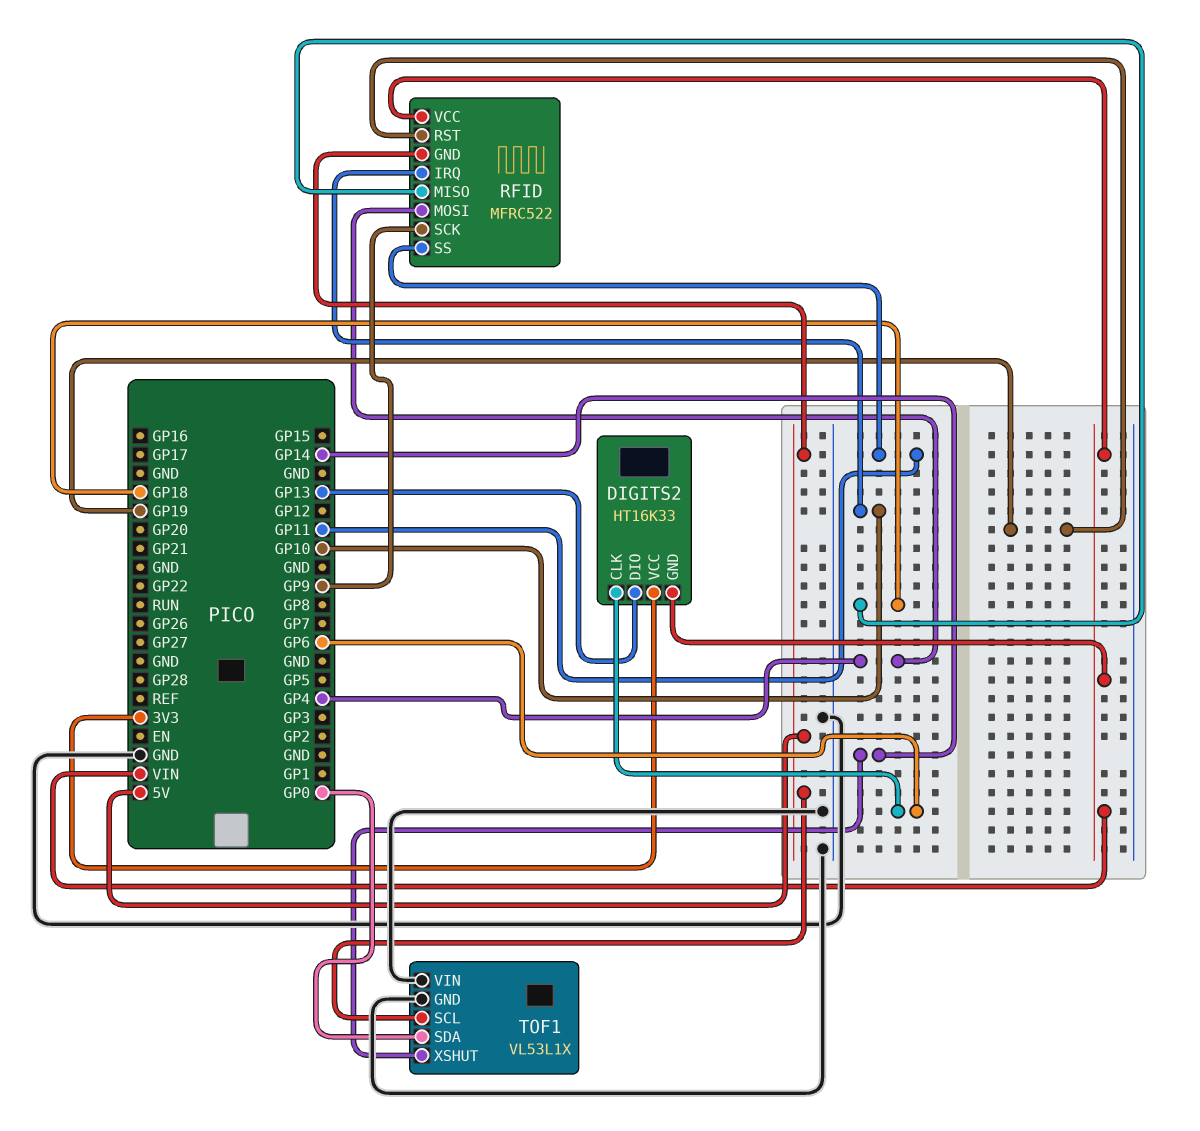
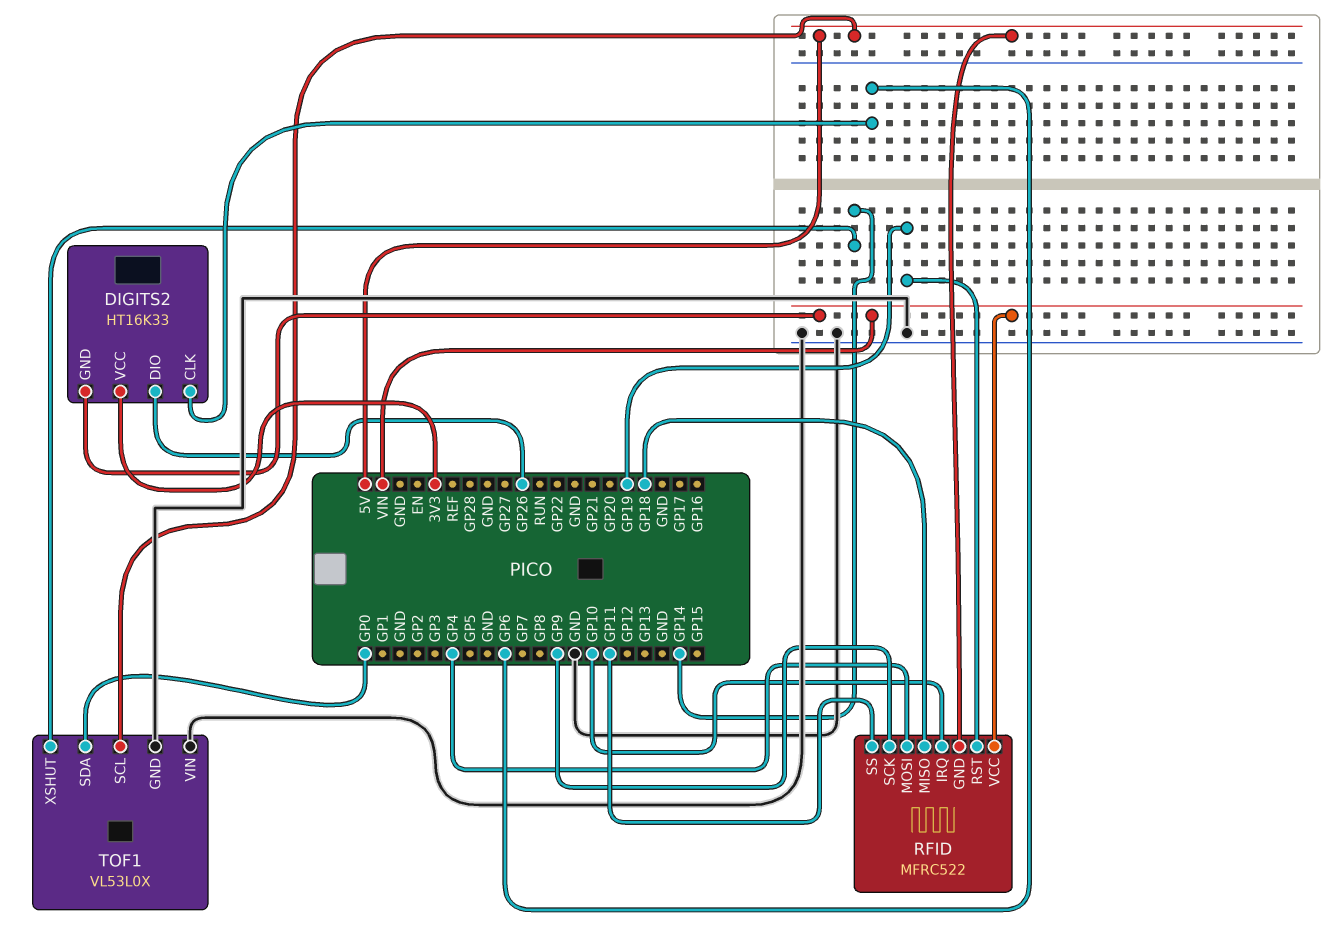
DIGITS2 pin DIO: GP13 -> GP26
TOF1: VL53L1X -> VL53L0X

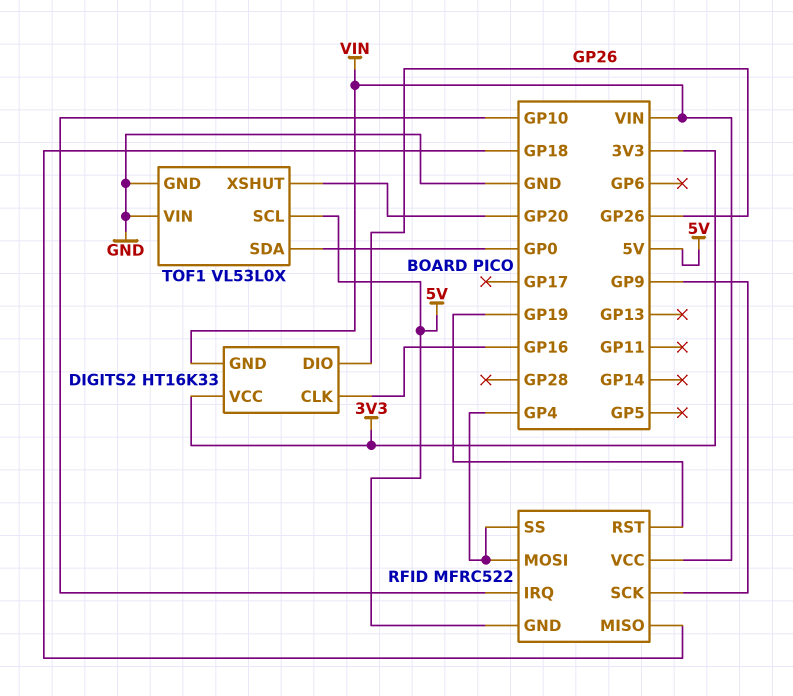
DIGITS2 pin CLK: GP6 -> GP16
RFID pin SS: GP11 -> GP4
TOF1 pin XSHUT: GP14 -> GP20

